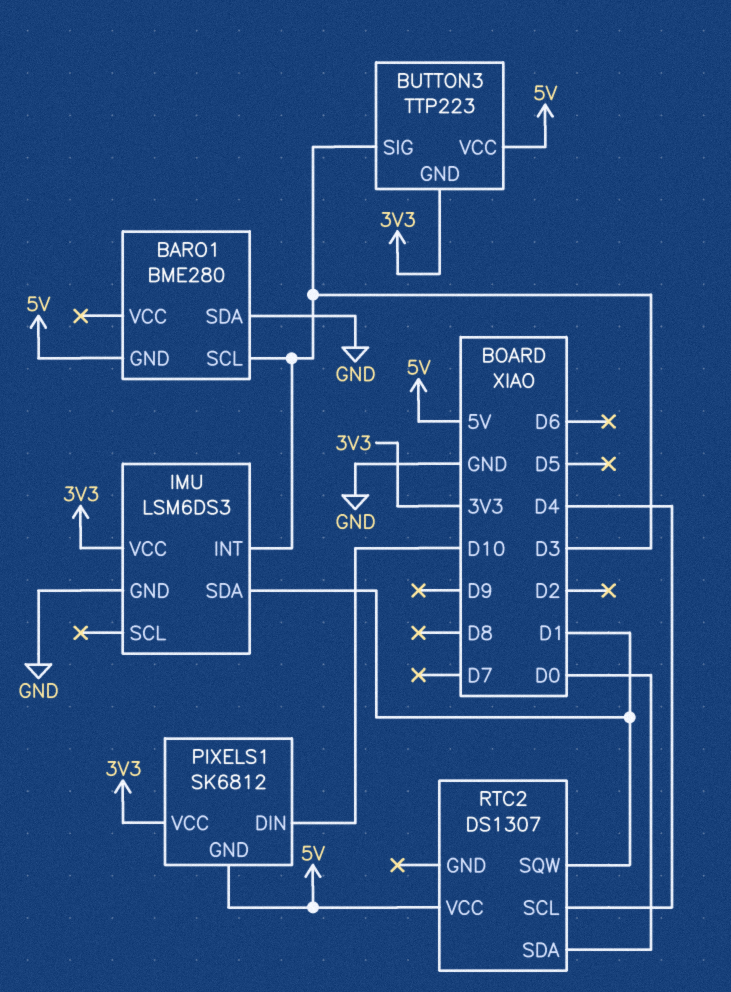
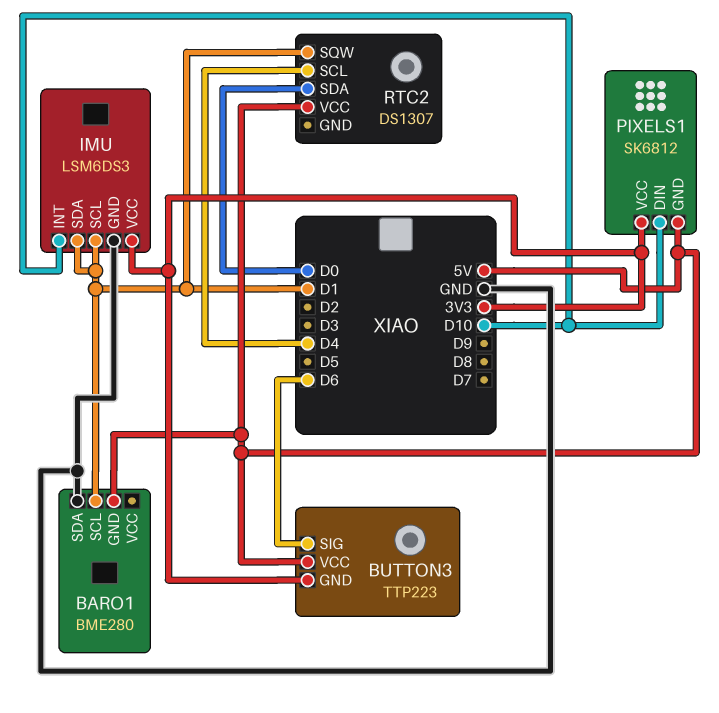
BARO1 pin SCL: D3 -> D1
BUTTON3 pin SIG: D3 -> D6
IMU pin INT: D3 -> D10
IMU pin SCL: none -> D1

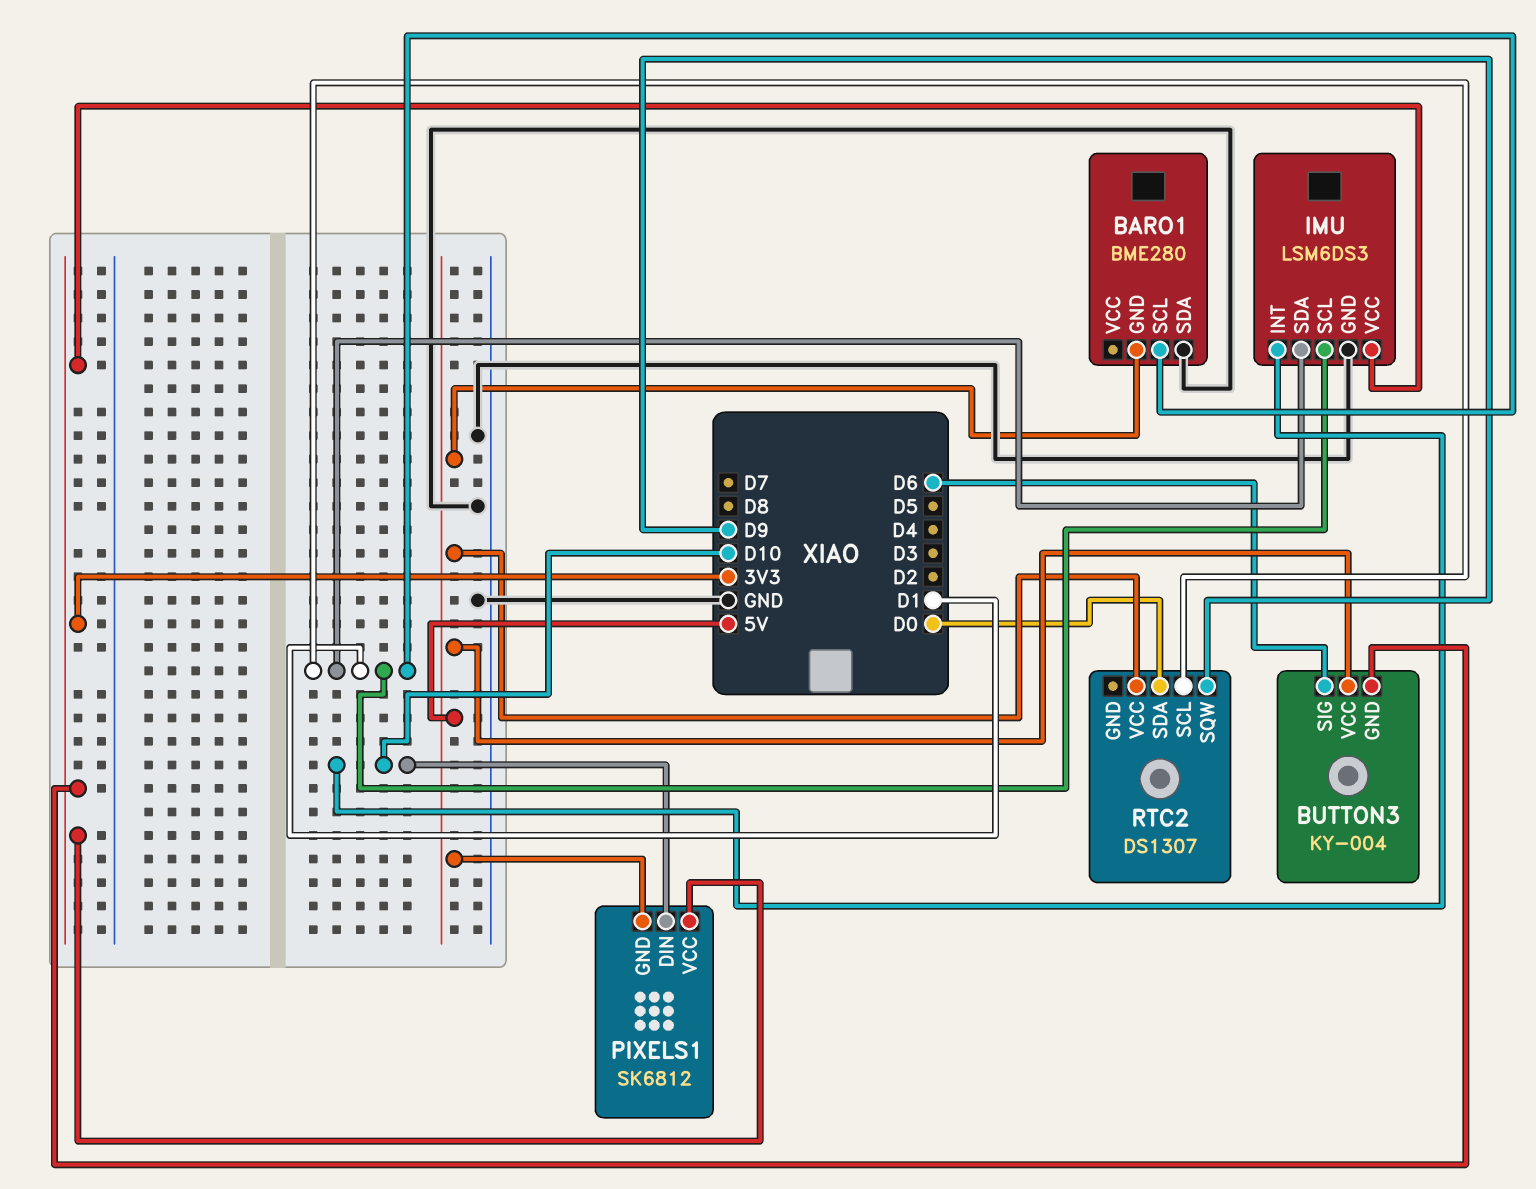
BUTTON3: TTP223 -> KY-004
RTC2 pin SCL: D4 -> D1
RTC2 pin SQW: D1 -> D9

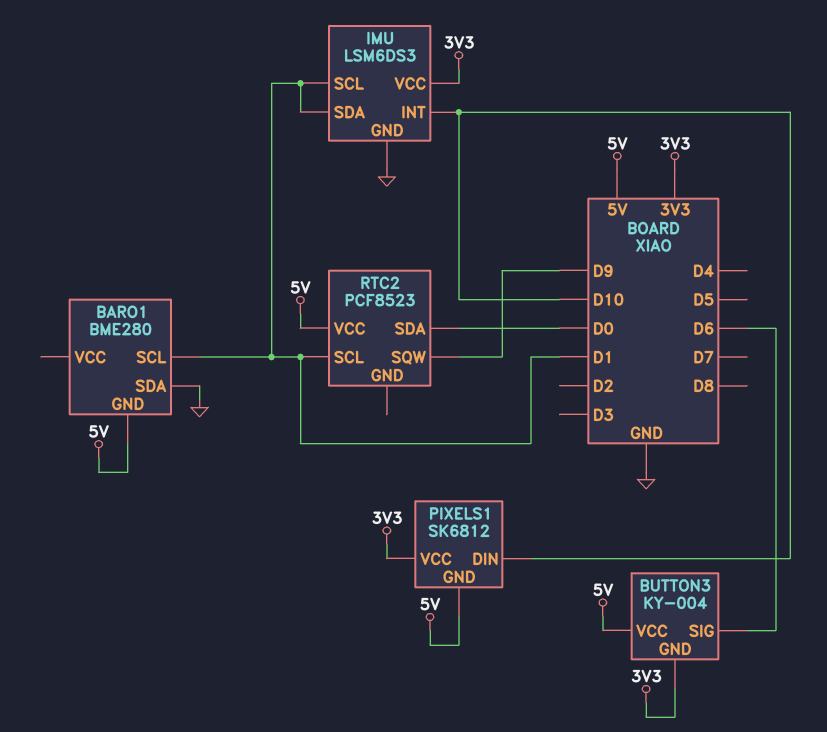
RTC2: DS1307 -> PCF8523

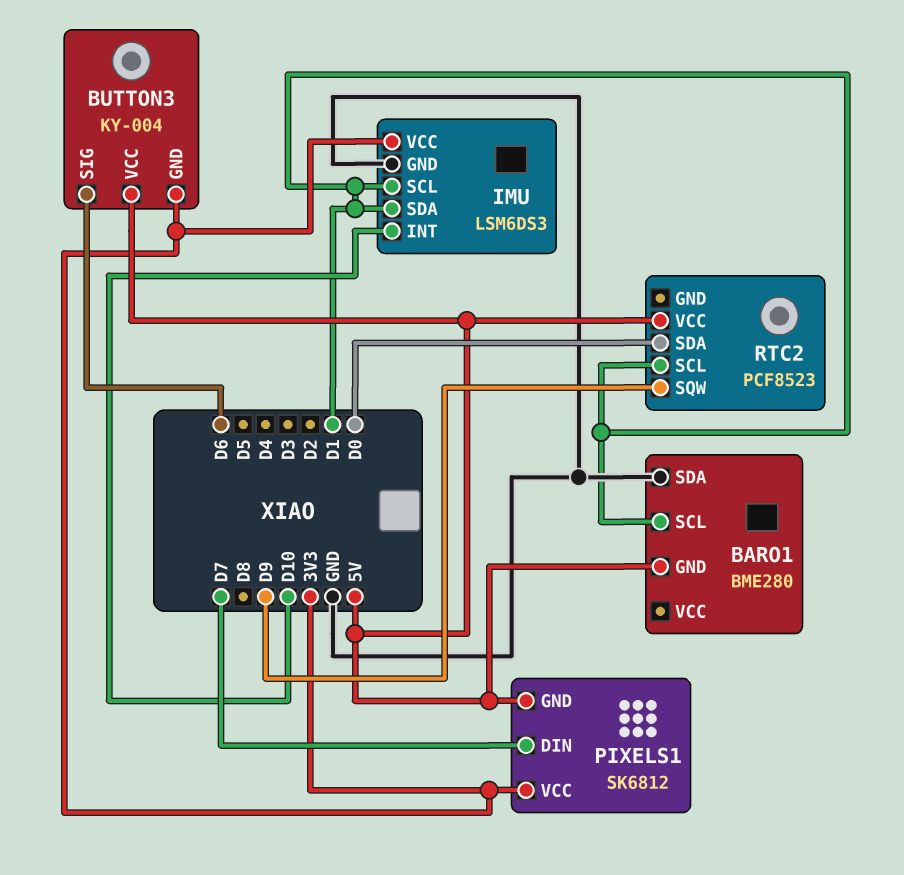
PIXELS1 pin DIN: D10 -> D7

